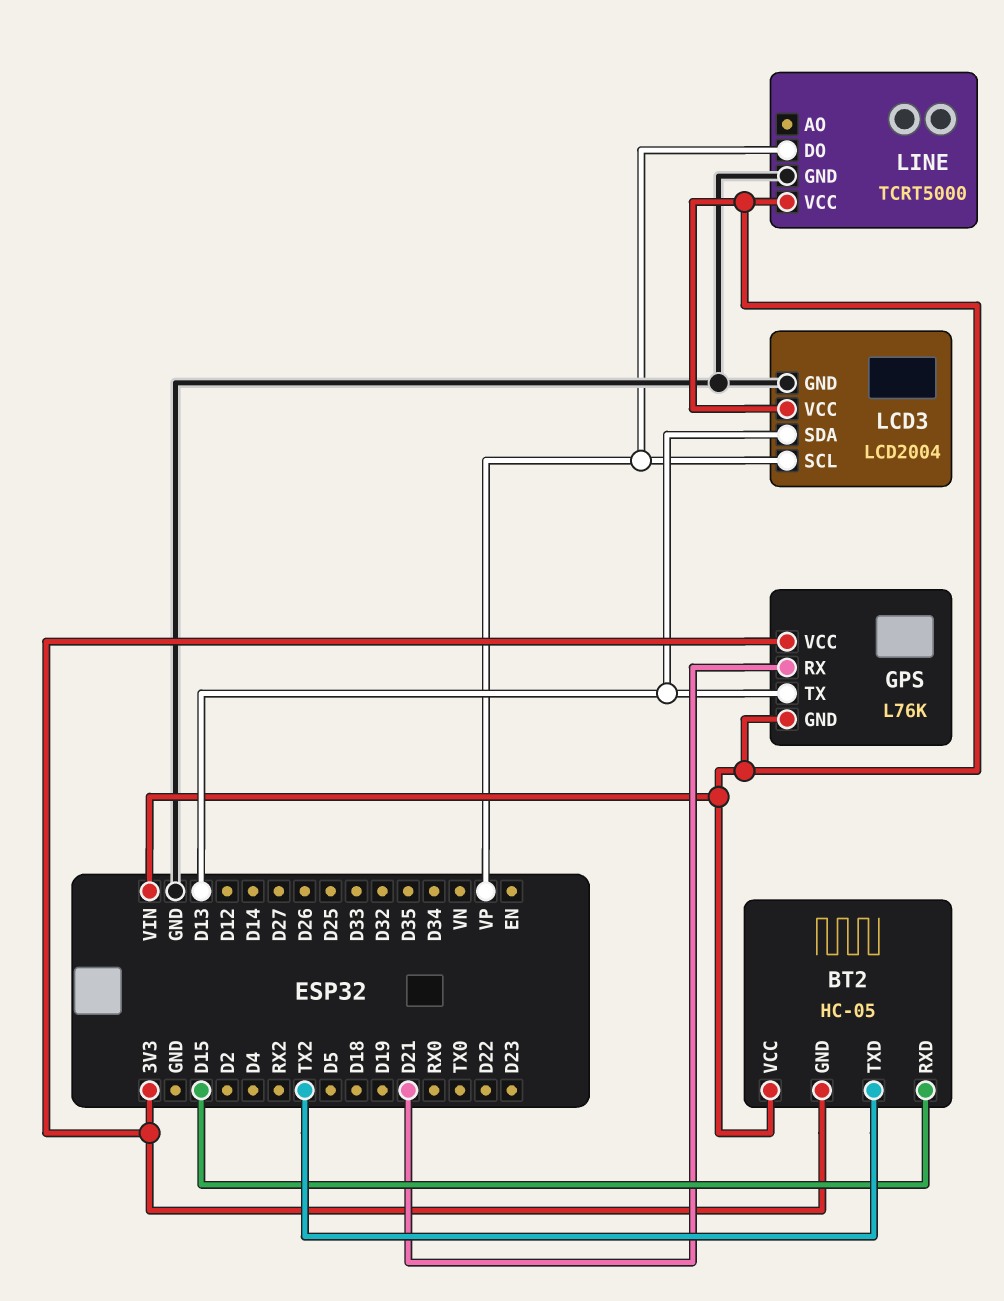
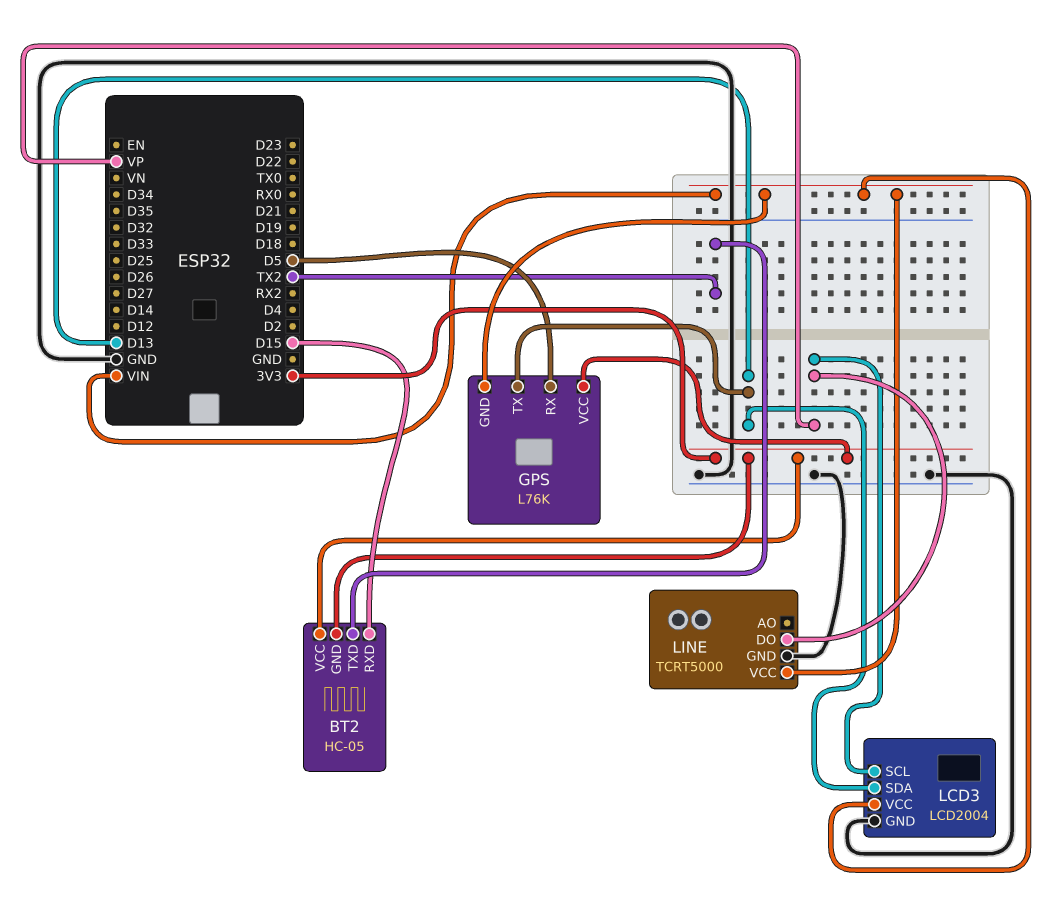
BT2 pin VCC: VIN -> 3V3
GPS pin RX: D21 -> D5

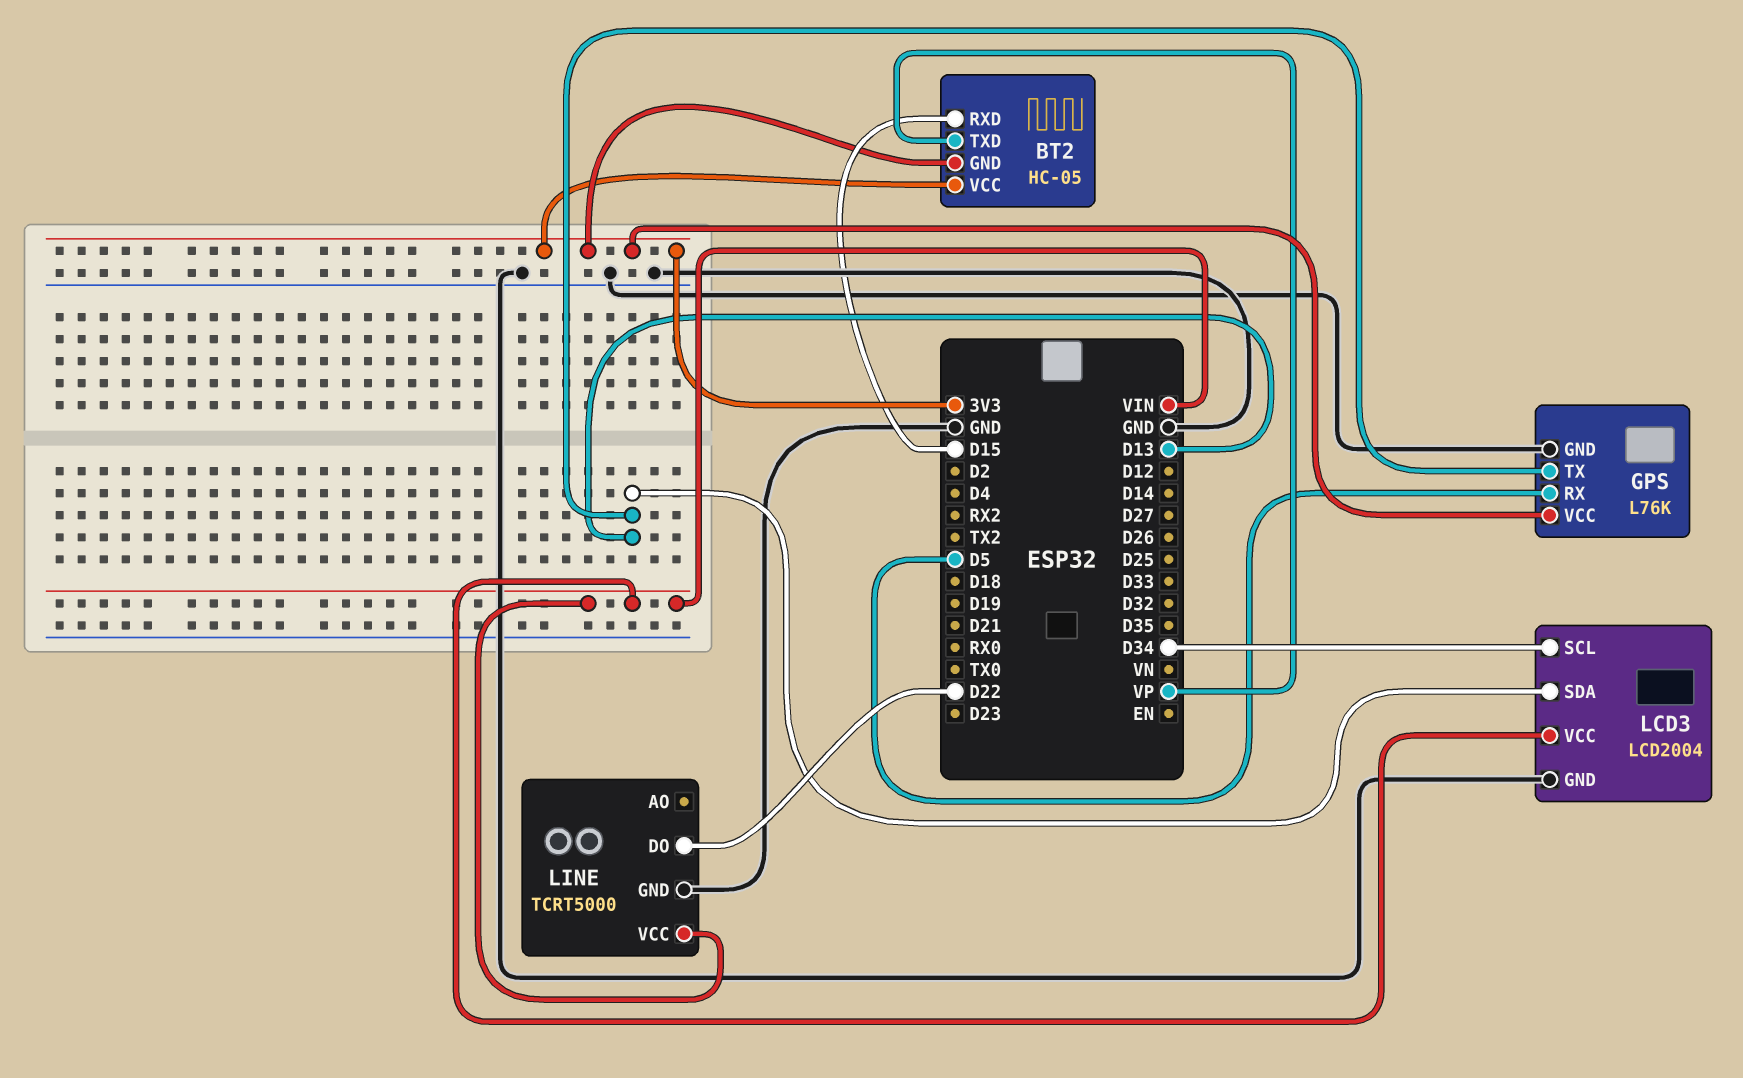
BT2 pin TXD: TX2 -> VP
GPS pin GND: VIN -> GND
LCD3 pin SCL: VP -> D34
LINE pin DO: VP -> D22

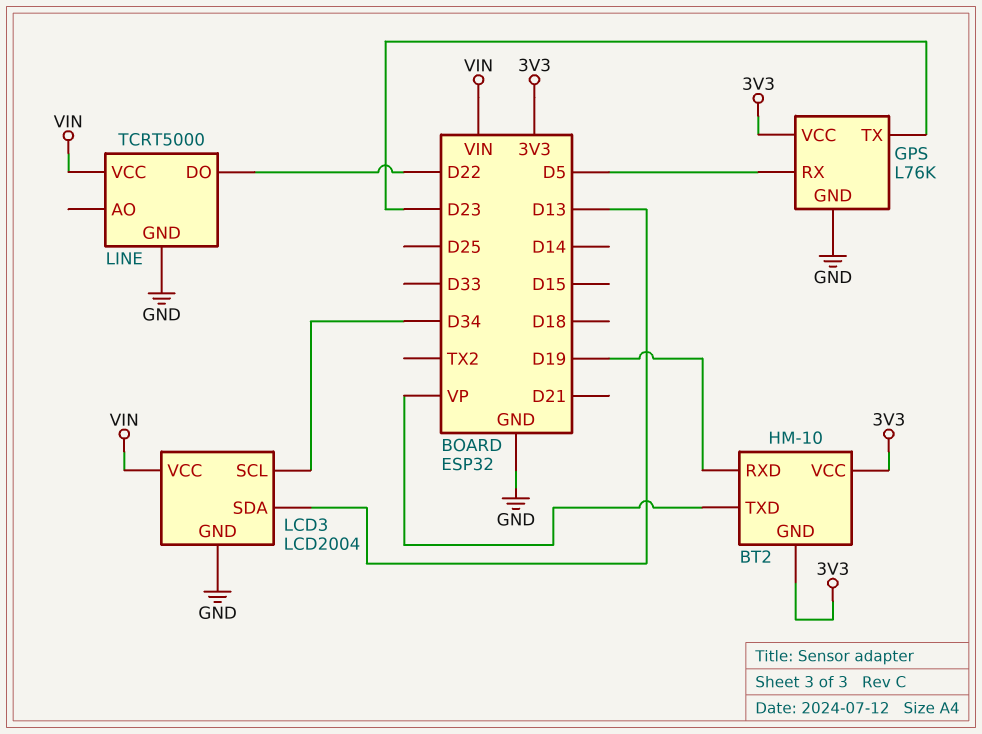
BT2: HC-05 -> HM-10
BT2 pin RXD: D15 -> D19
GPS pin TX: D13 -> D23

